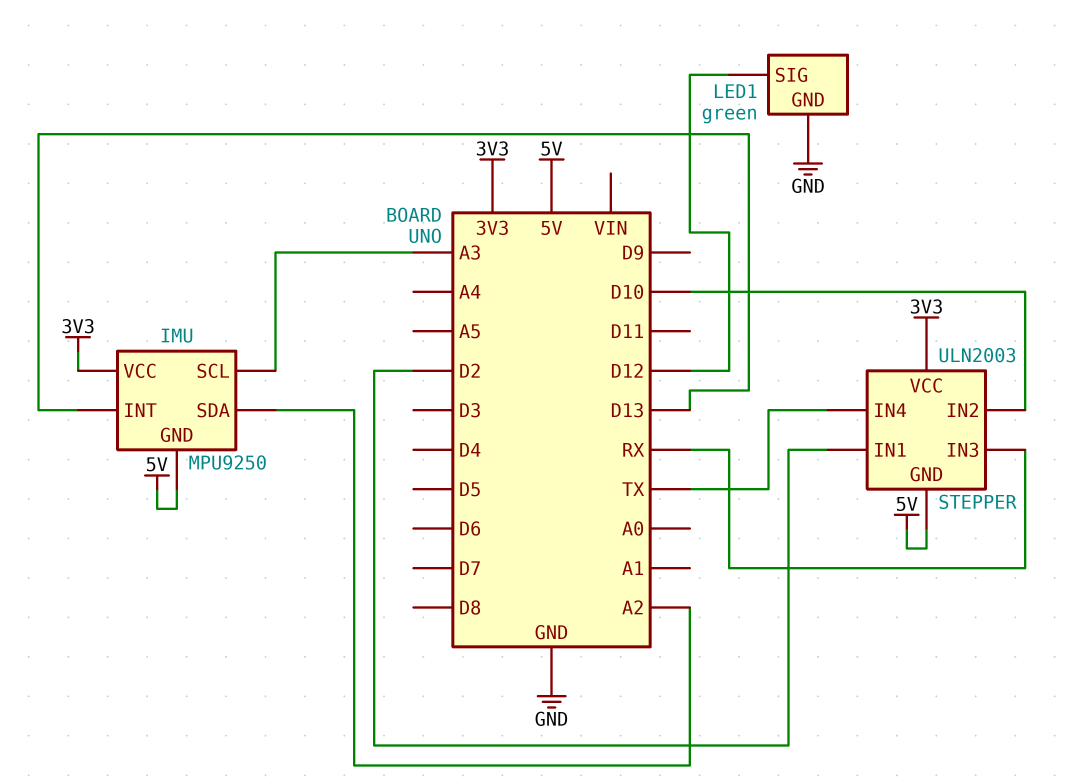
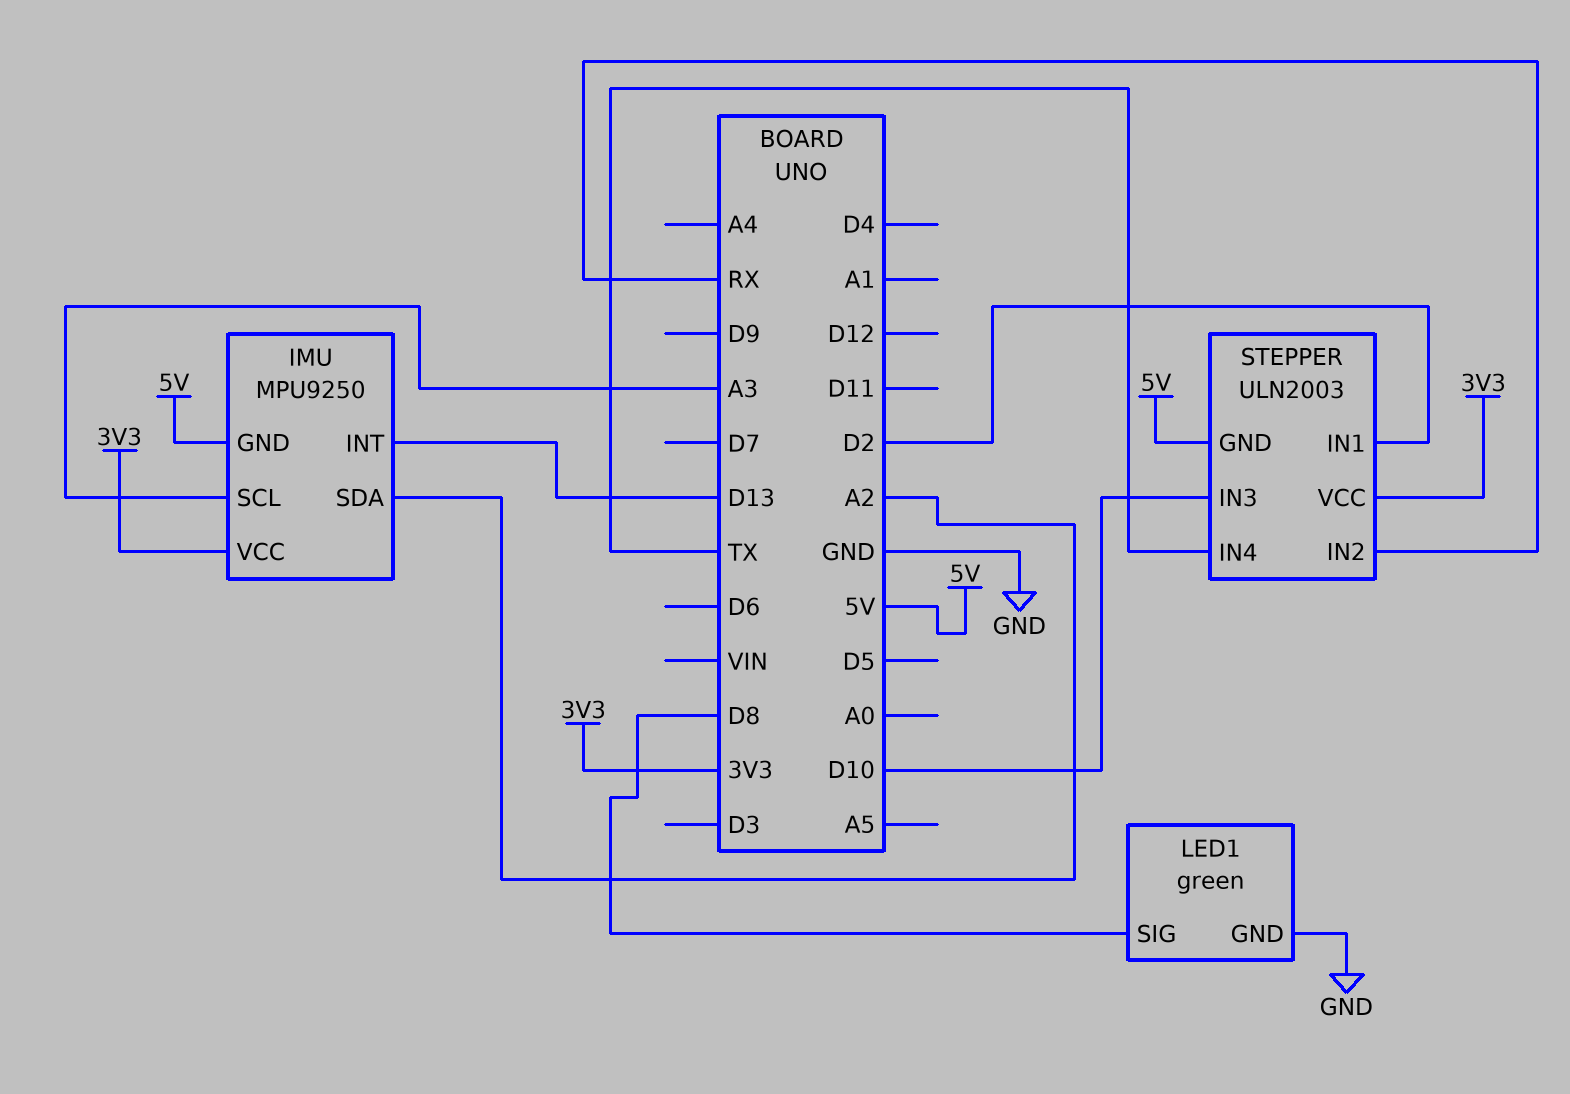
LED1 pin SIG: D12 -> D8
STEPPER pin IN2: D10 -> RX
STEPPER pin IN3: RX -> D10

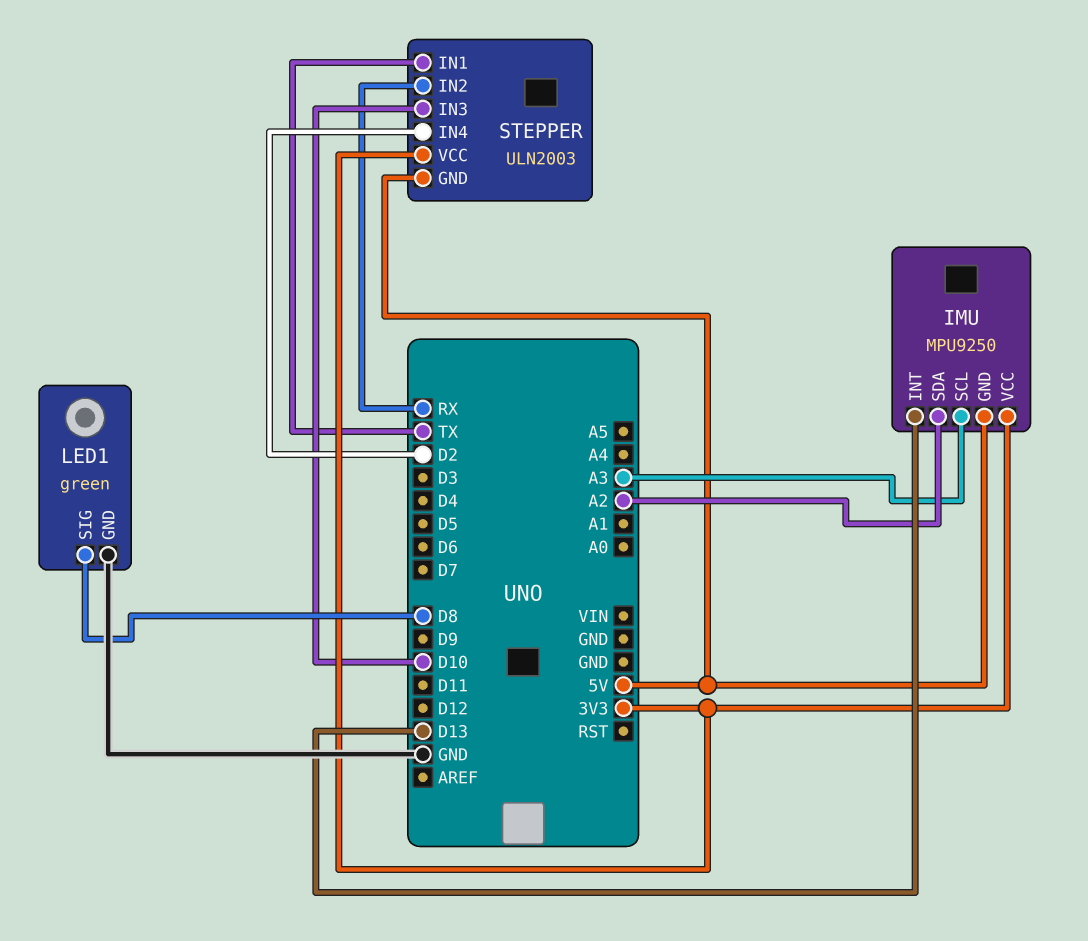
STEPPER pin IN1: D2 -> TX
STEPPER pin IN4: TX -> D2

